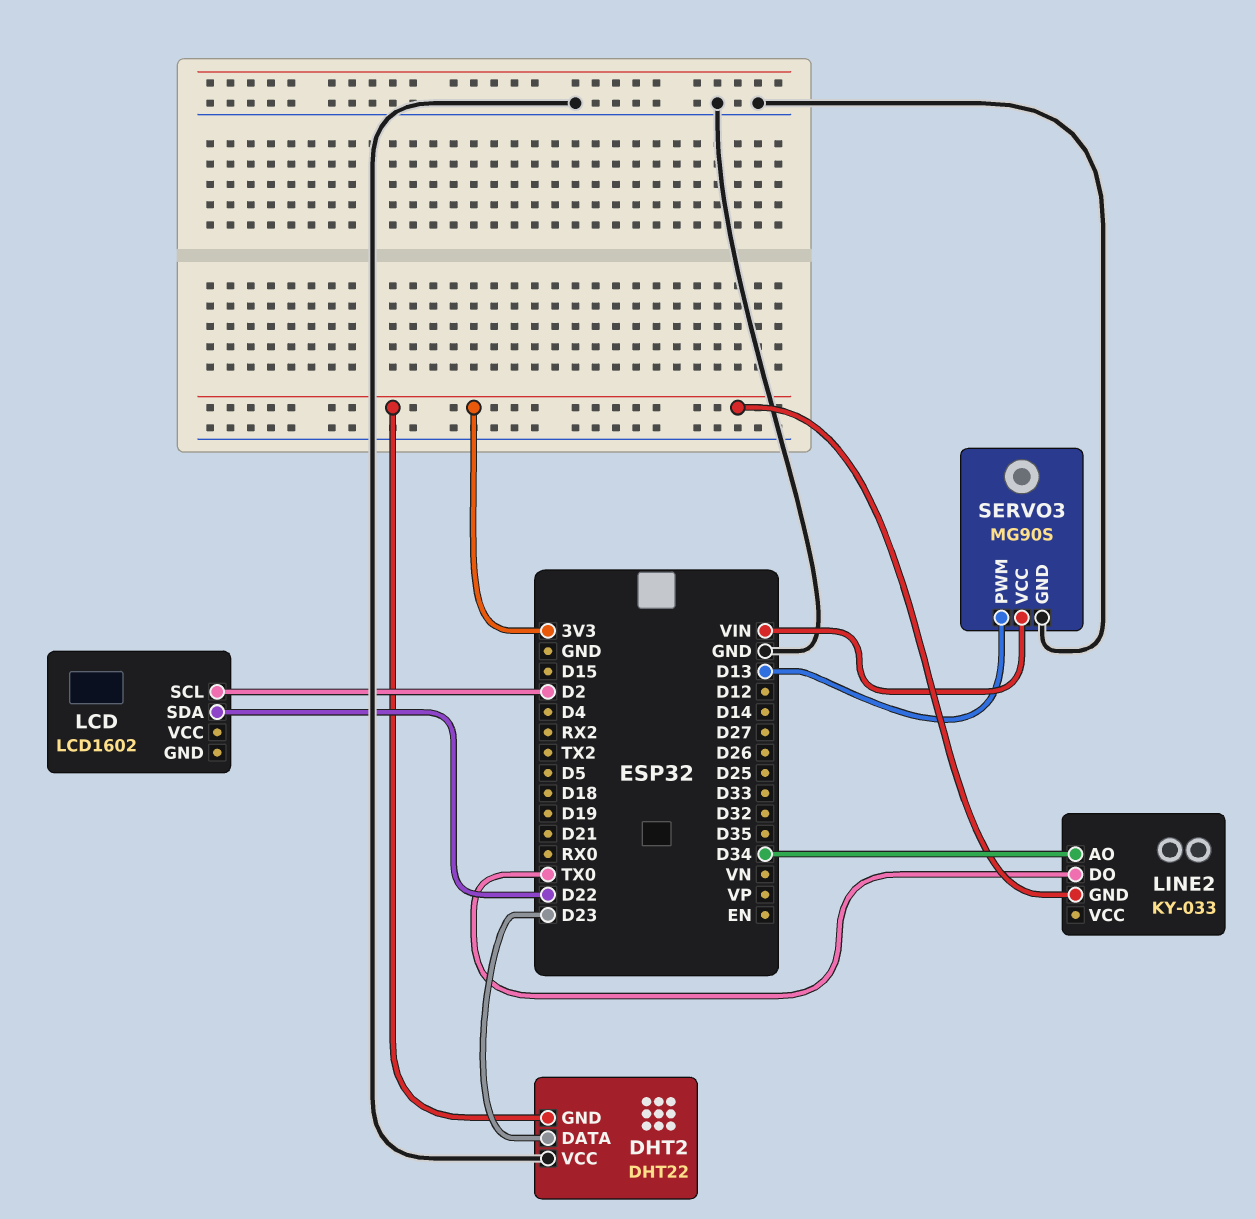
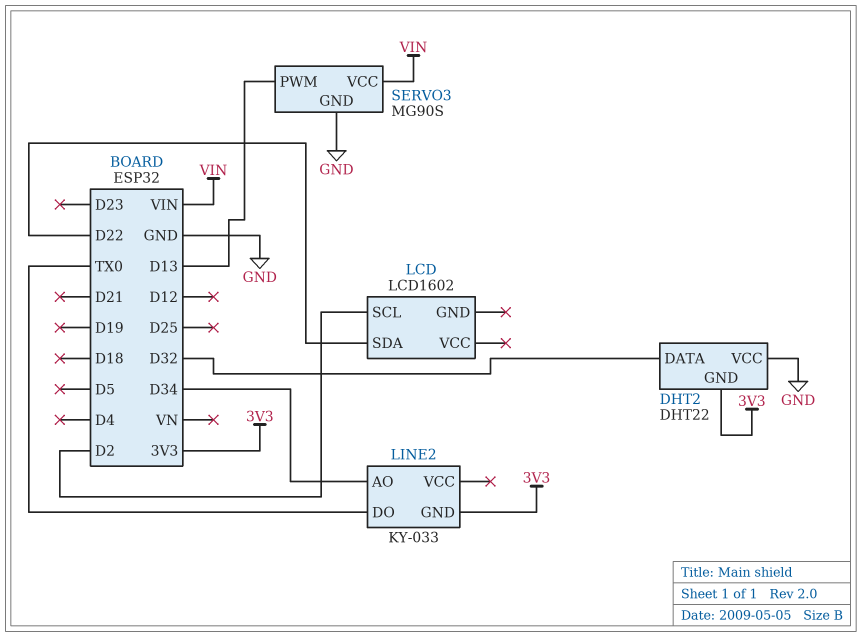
DHT2 pin DATA: D23 -> D32

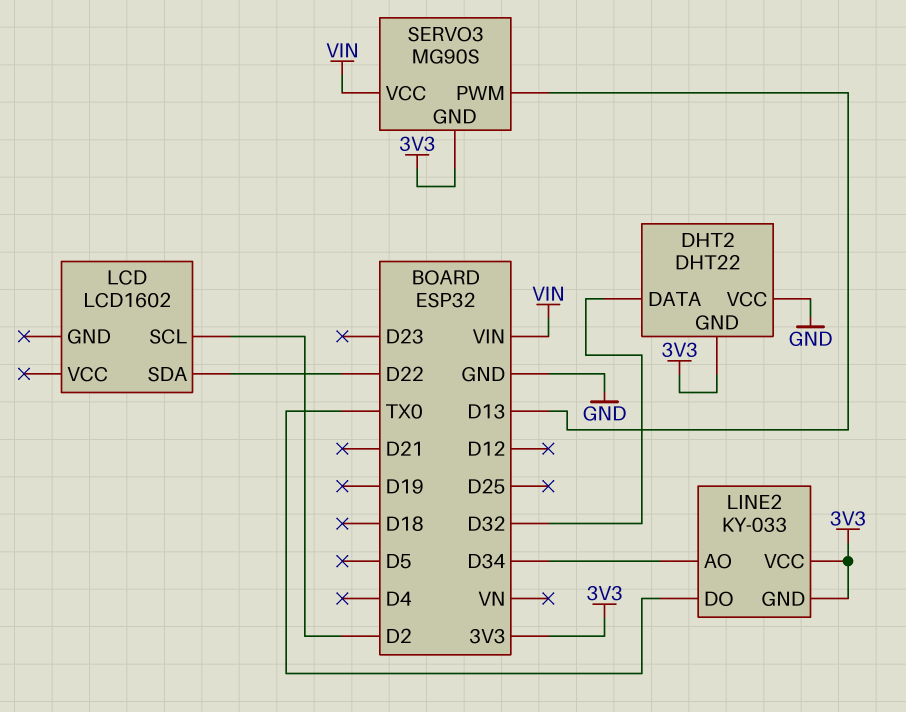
LINE2 pin VCC: none -> 3V3
SERVO3 pin GND: GND -> 3V3

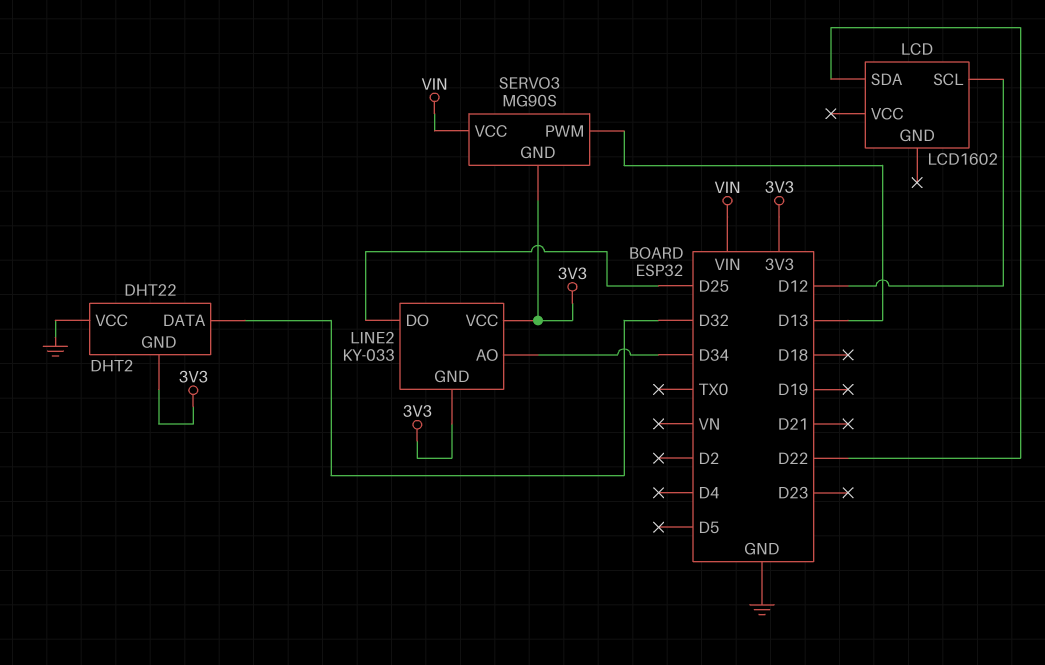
LCD pin SCL: D2 -> D12
LINE2 pin DO: TX0 -> D25

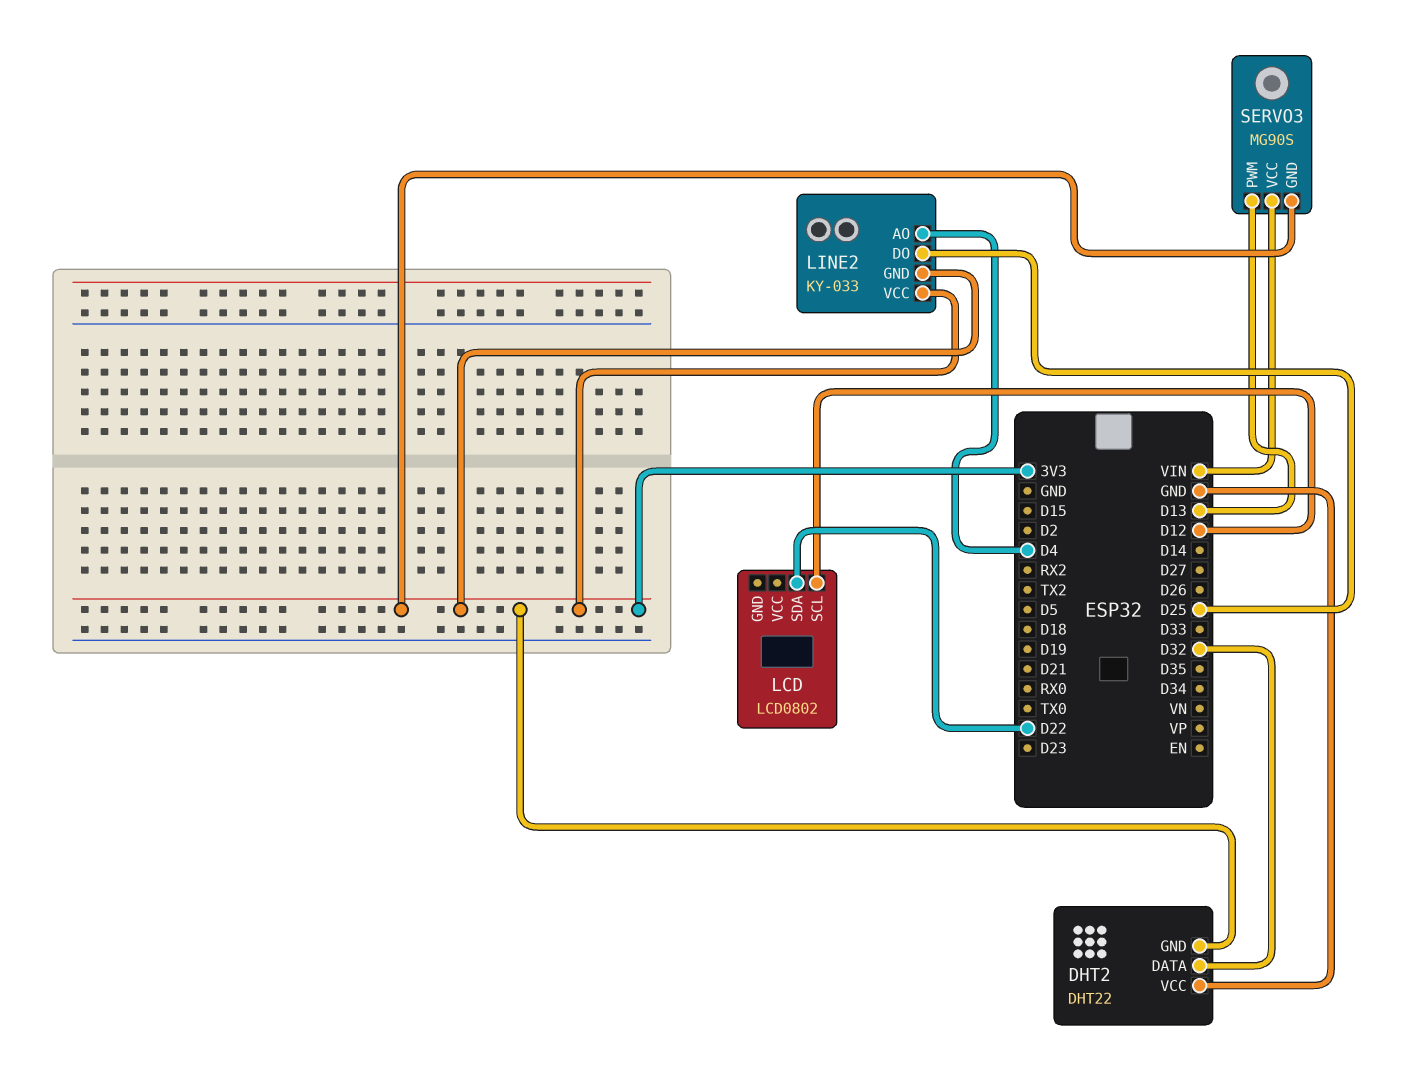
LCD: LCD1602 -> LCD0802
LINE2 pin AO: D34 -> D4

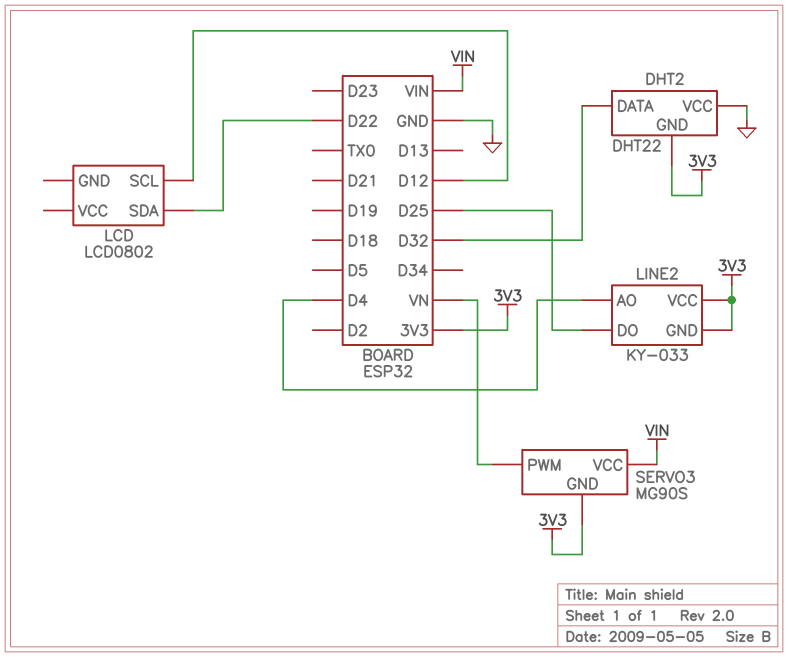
SERVO3 pin PWM: D13 -> VN

